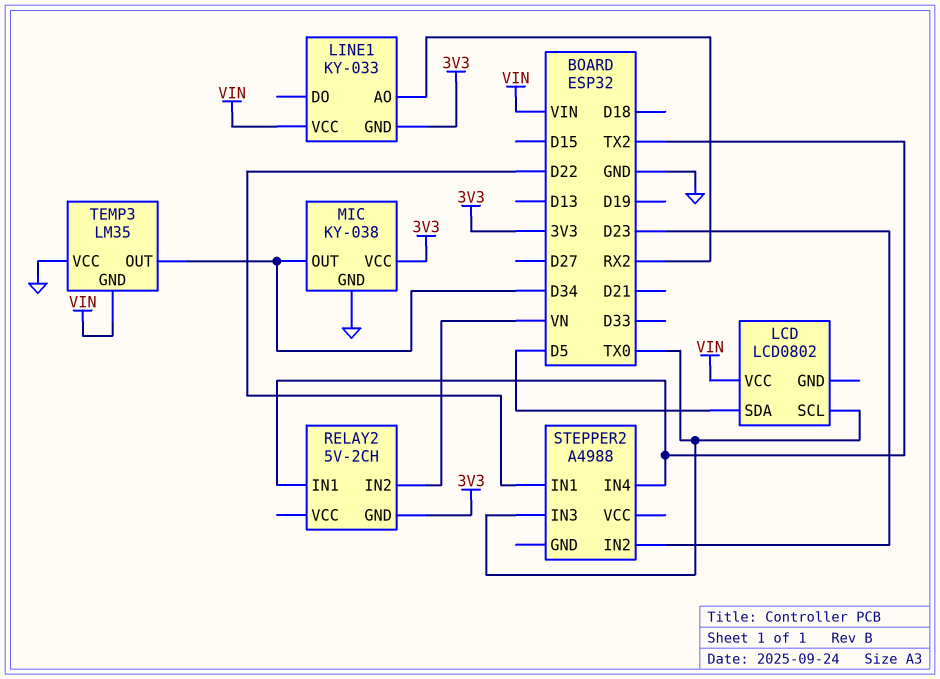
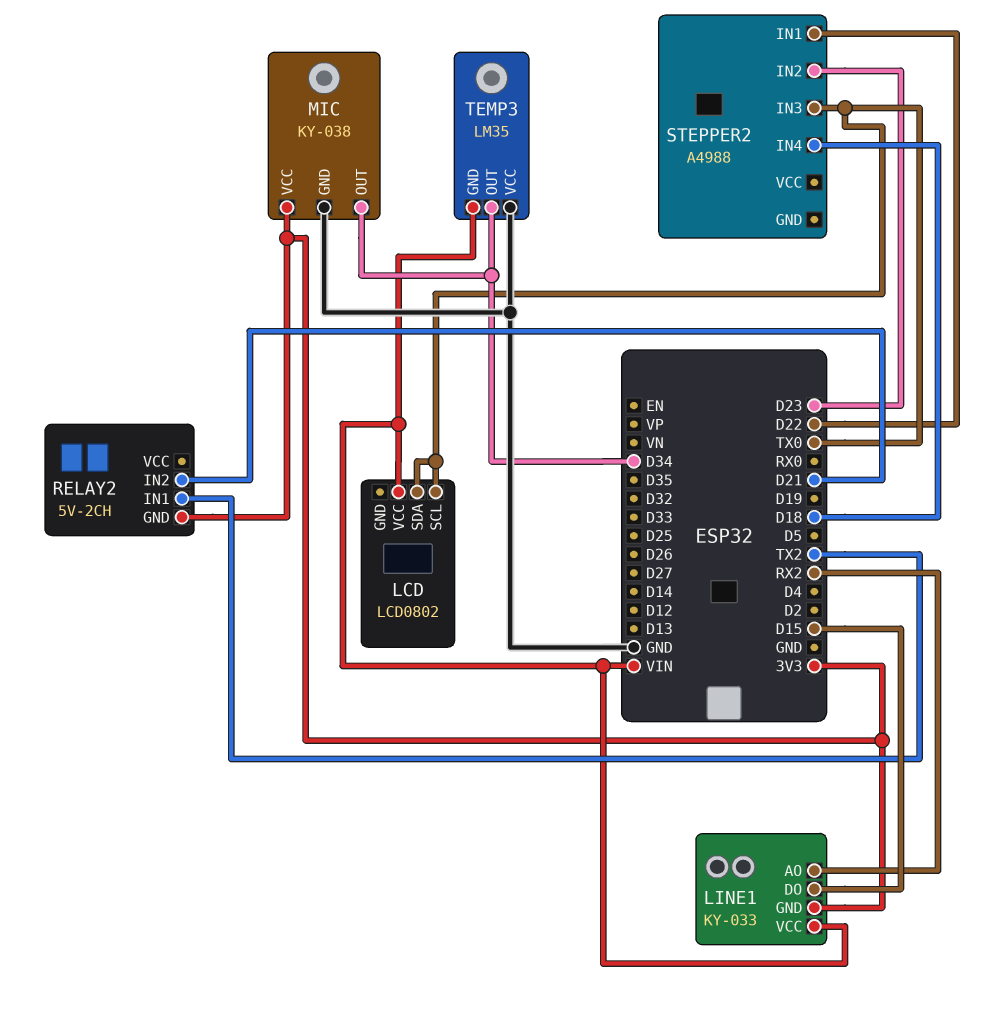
LCD pin SDA: D5 -> TX0
LINE1 pin DO: none -> D15
RELAY2 pin IN2: VN -> D21
STEPPER2 pin IN4: TX2 -> D18

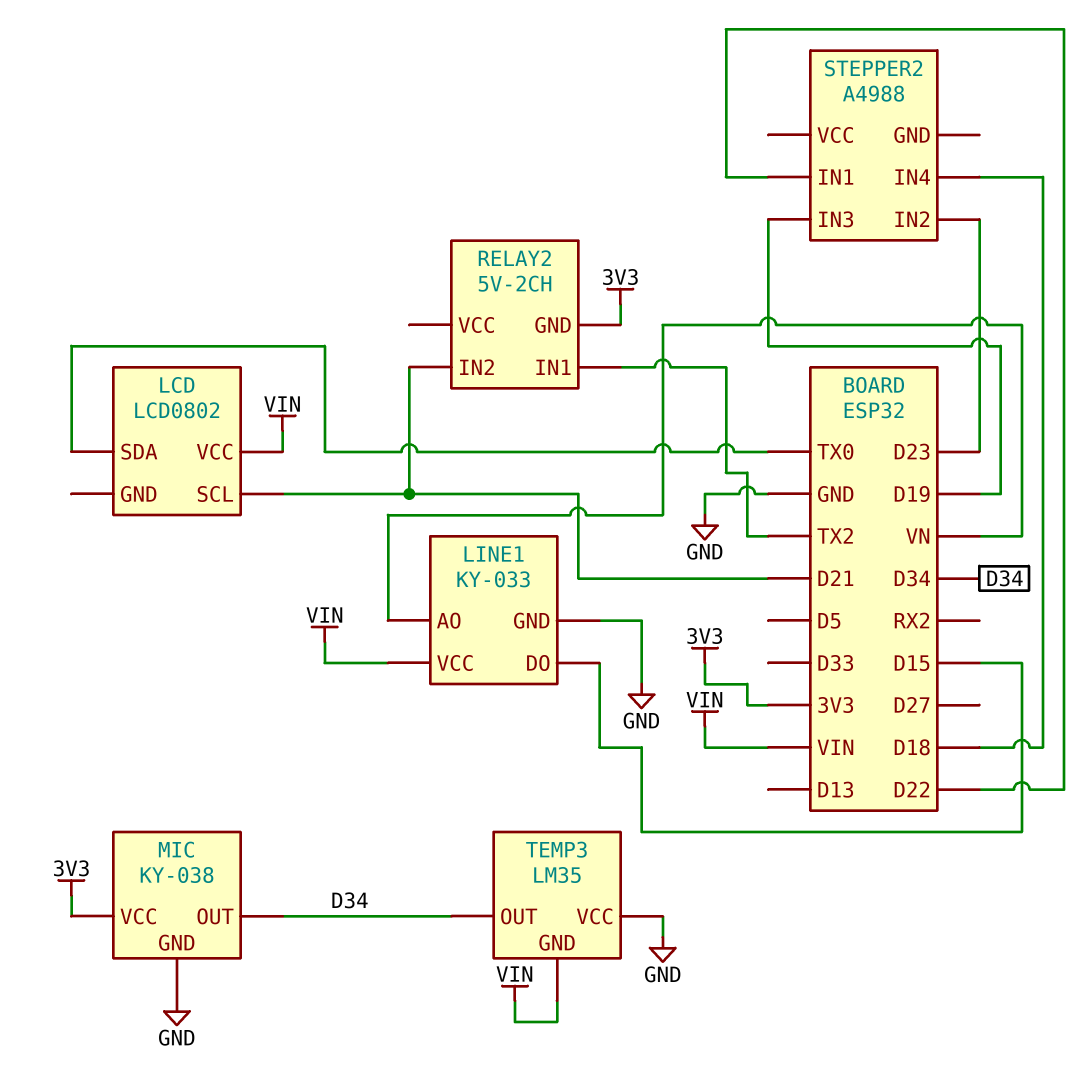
LCD pin SCL: TX0 -> D21
LINE1 pin AO: RX2 -> VN
LINE1 pin GND: 3V3 -> GND
STEPPER2 pin IN3: TX0 -> D19

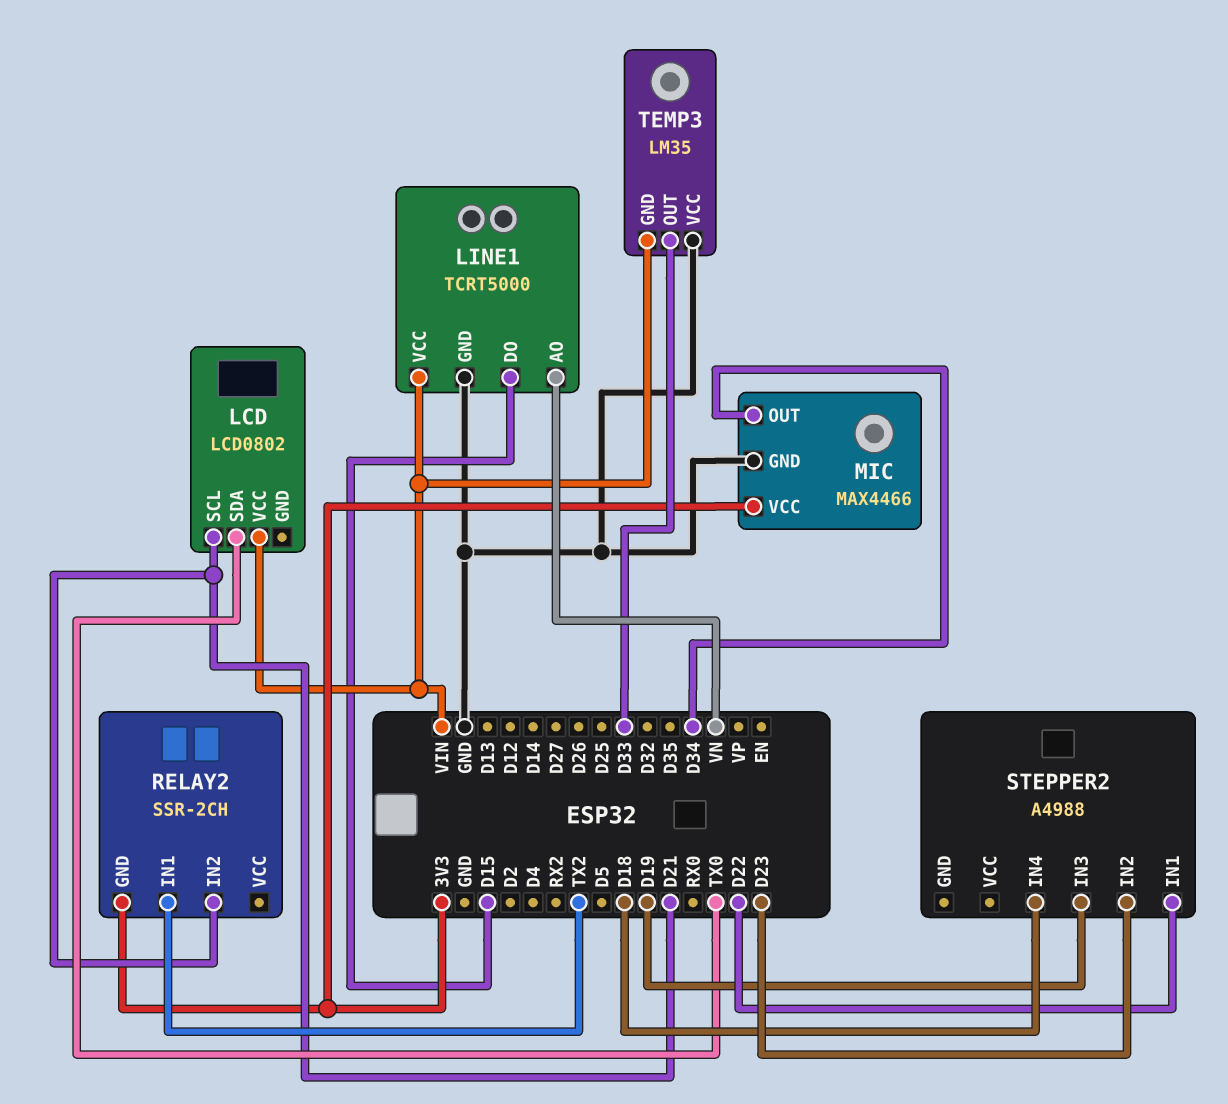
LINE1: KY-033 -> TCRT5000
MIC: KY-038 -> MAX4466
RELAY2: 5V-2CH -> SSR-2CH
TEMP3 pin OUT: D34 -> D33

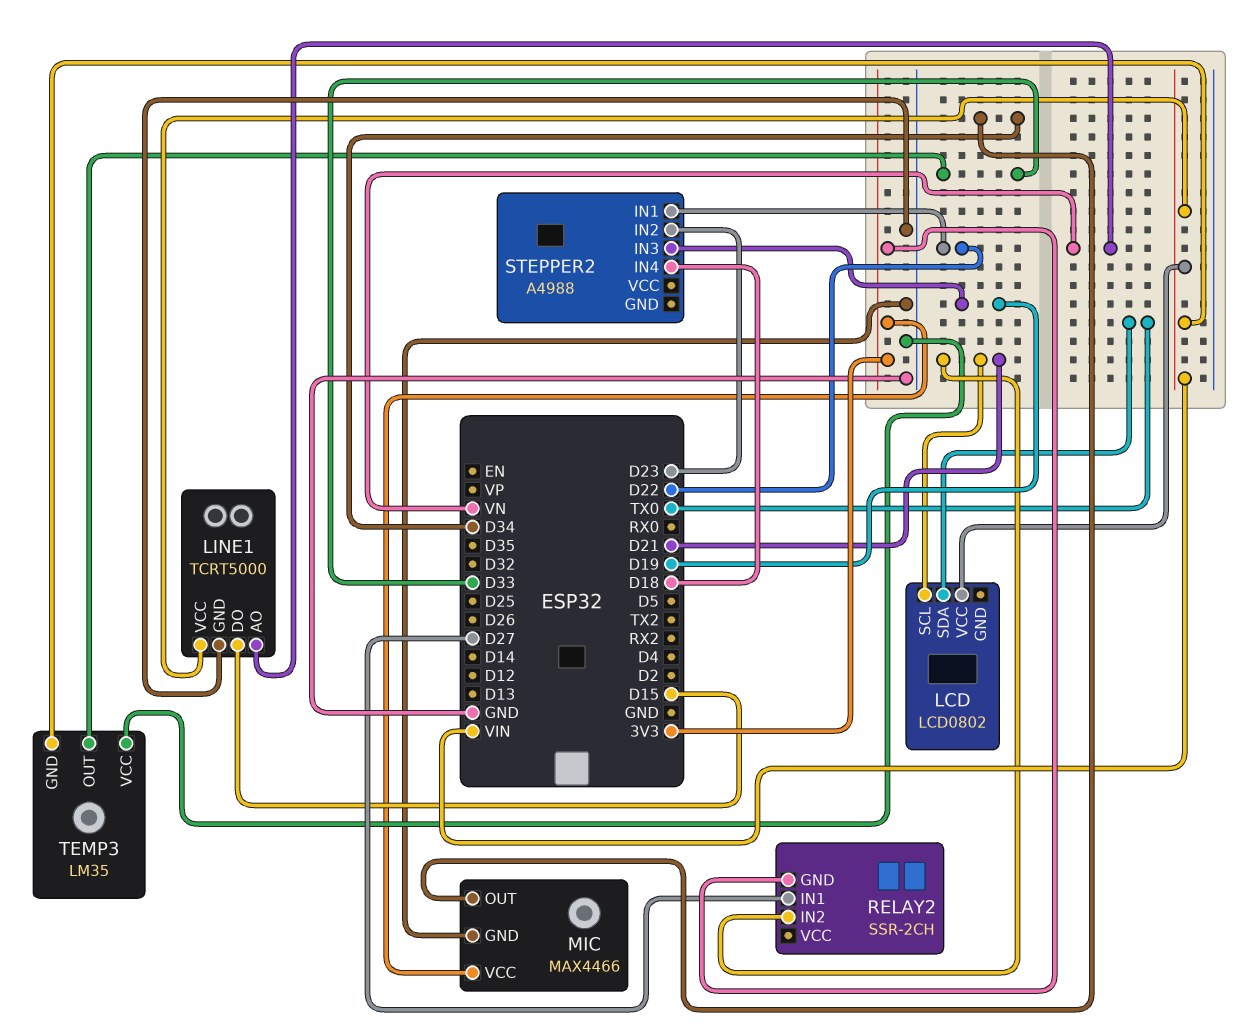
RELAY2 pin IN1: TX2 -> D27

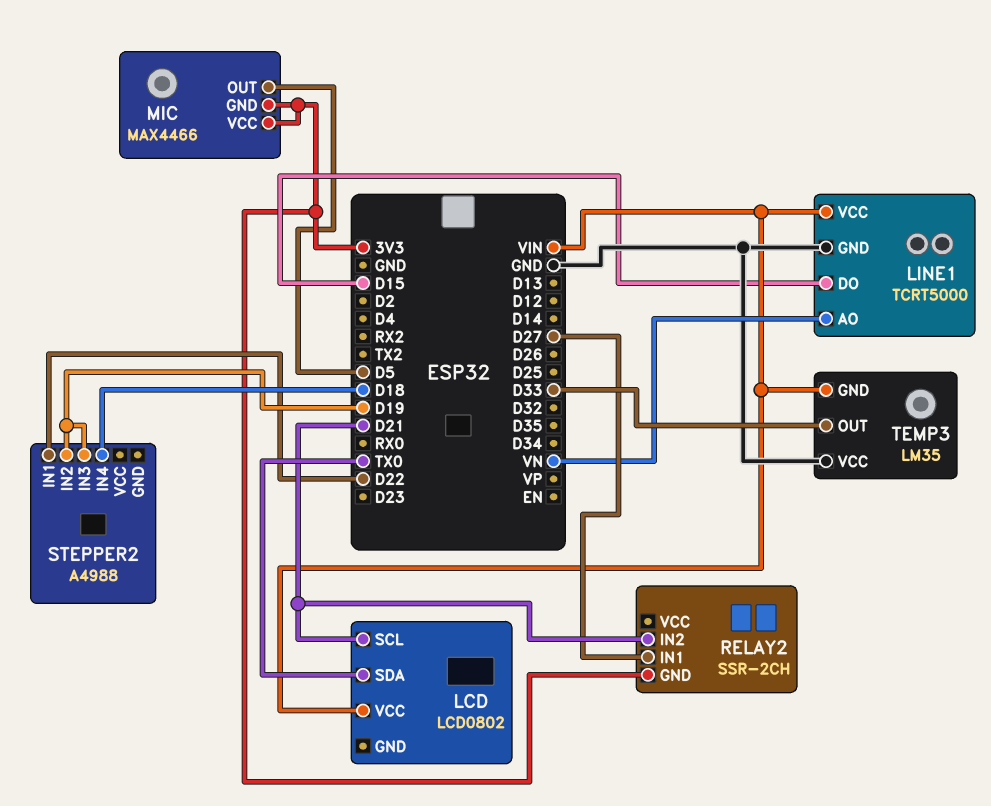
MIC pin GND: GND -> 3V3
MIC pin OUT: D34 -> D5
STEPPER2 pin IN2: D23 -> D19

